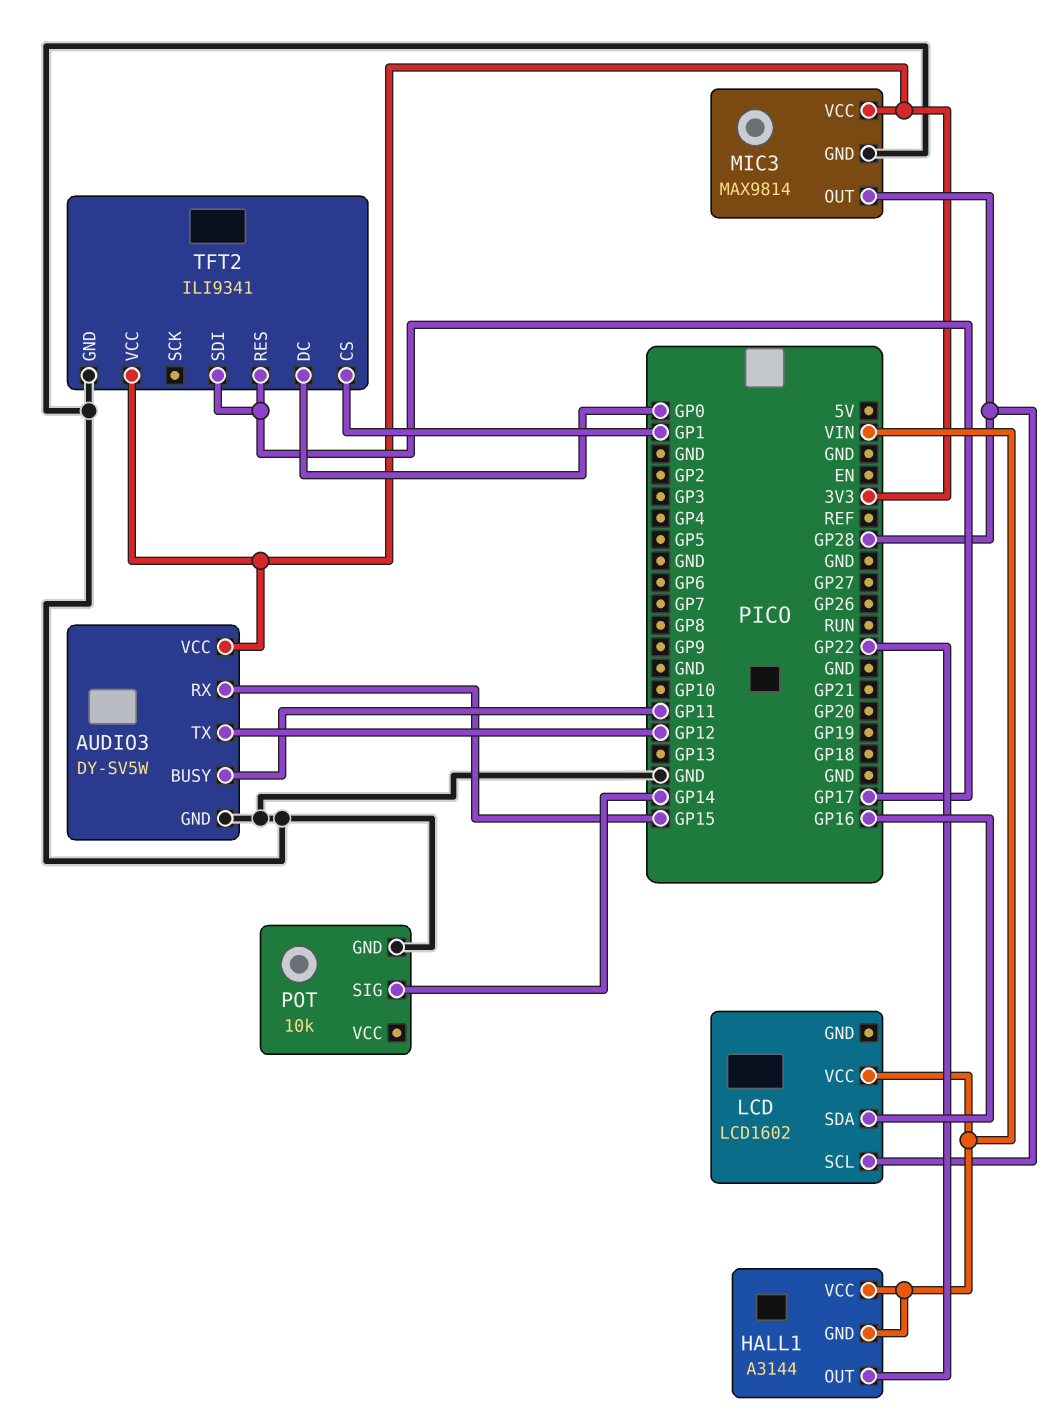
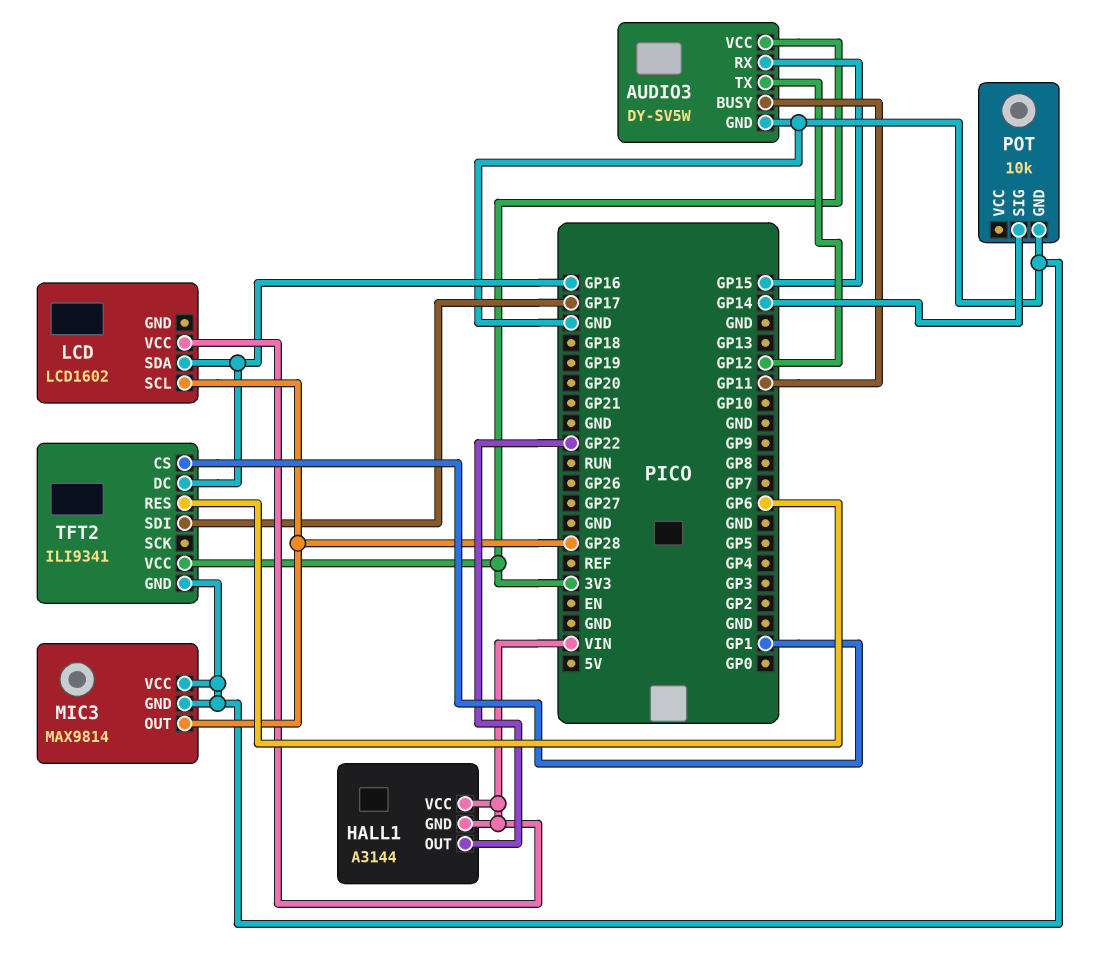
MIC3 pin VCC: 3V3 -> GND
TFT2 pin DC: GP0 -> GP16
TFT2 pin RES: GP17 -> GP6

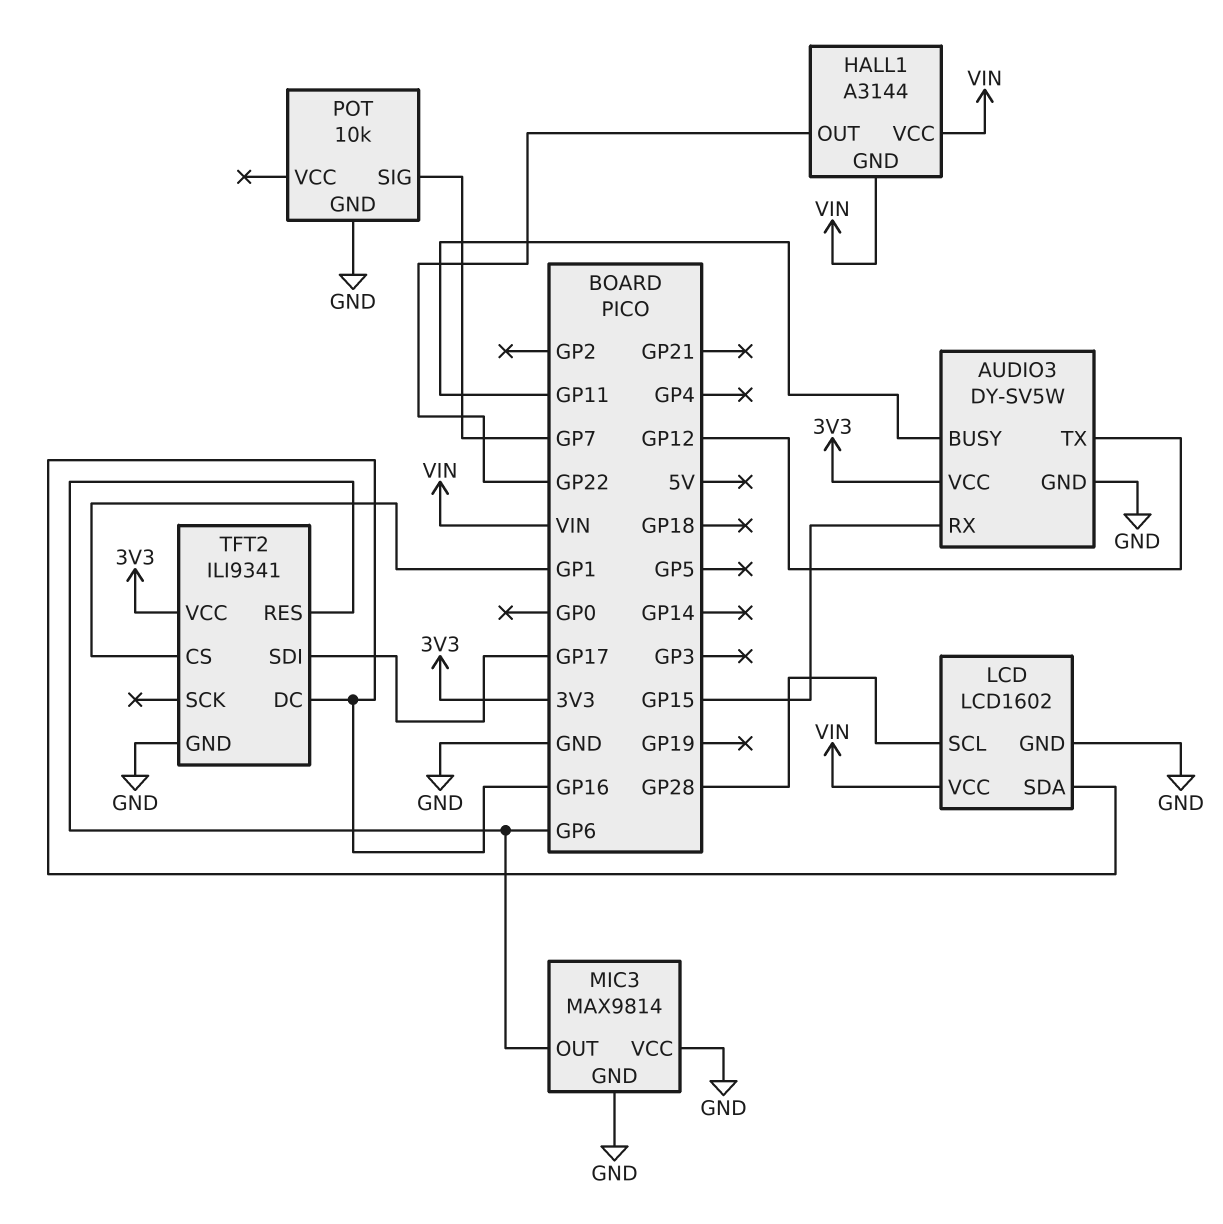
LCD pin GND: none -> GND
MIC3 pin OUT: GP28 -> GP6
POT pin SIG: GP14 -> GP7

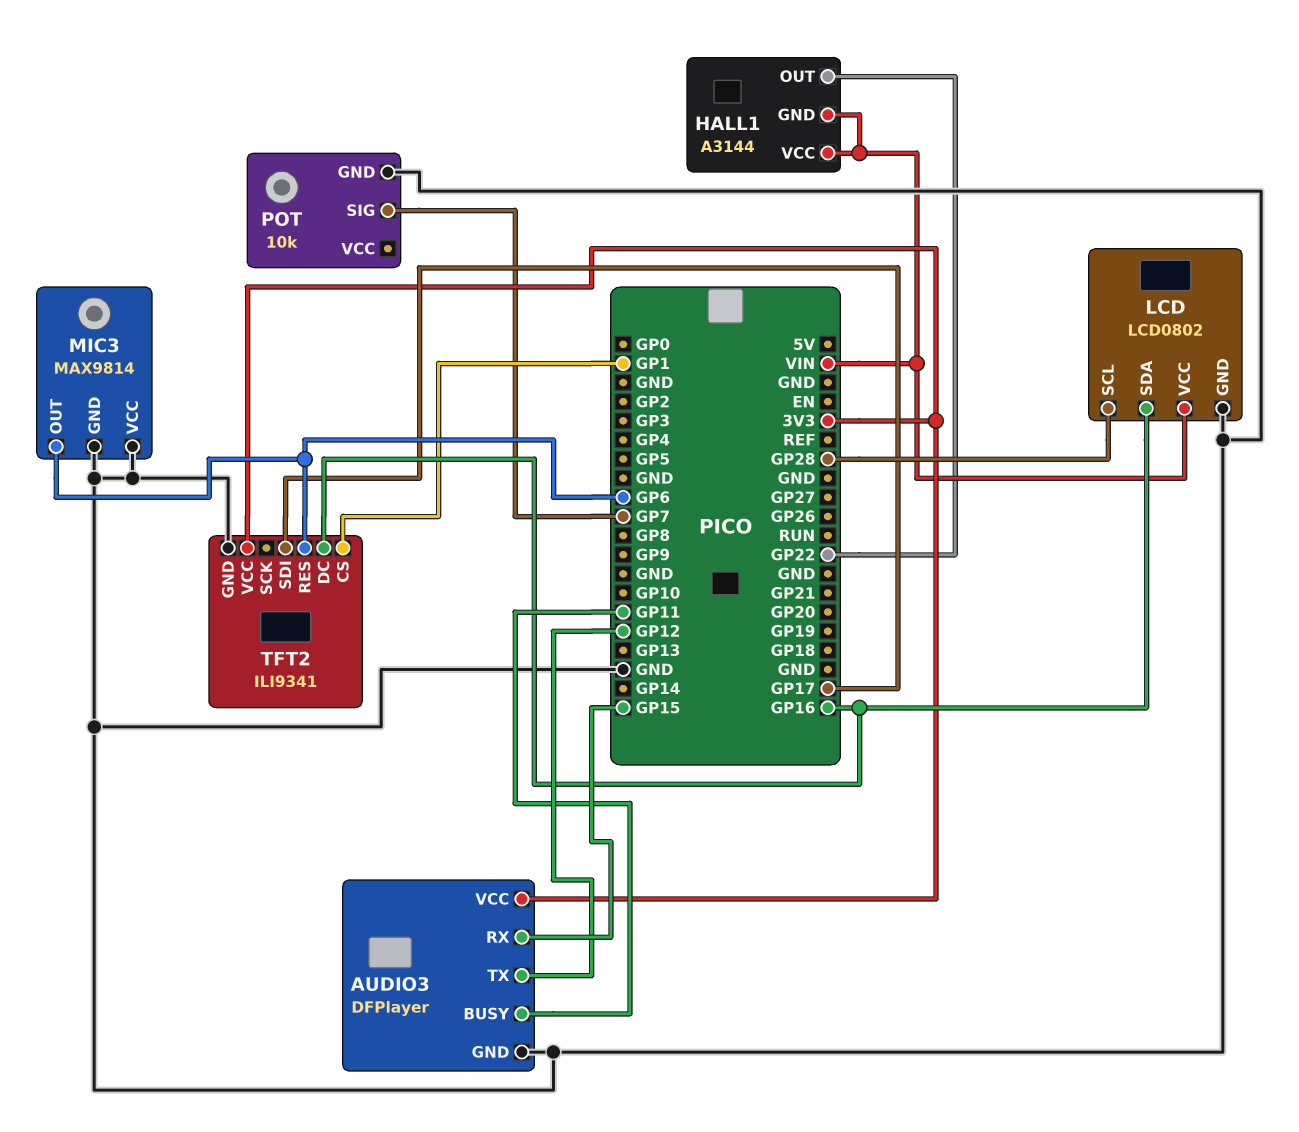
AUDIO3: DY-SV5W -> DFPlayer
LCD: LCD1602 -> LCD0802

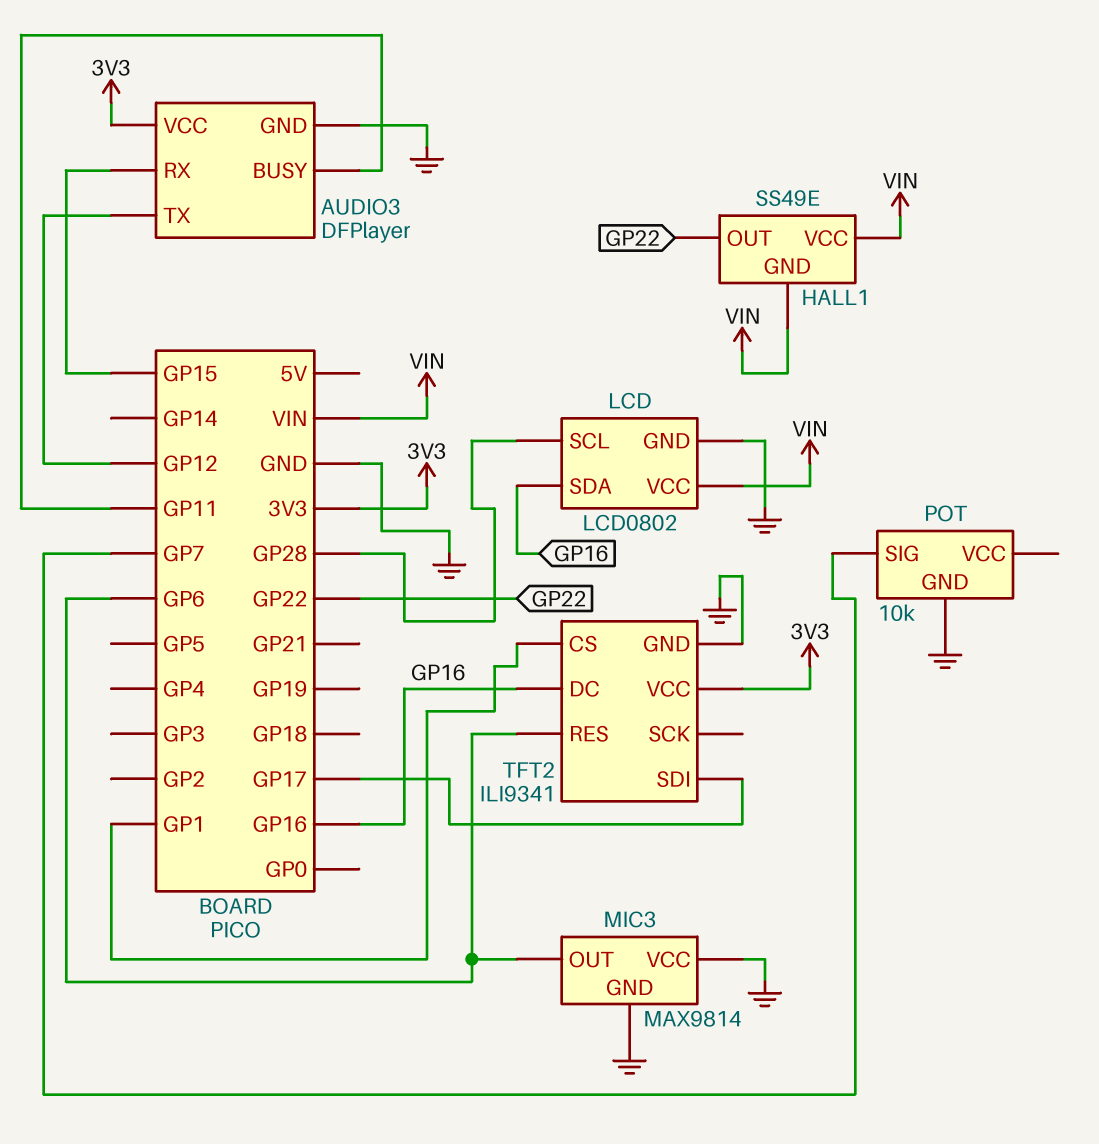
HALL1: A3144 -> SS49E

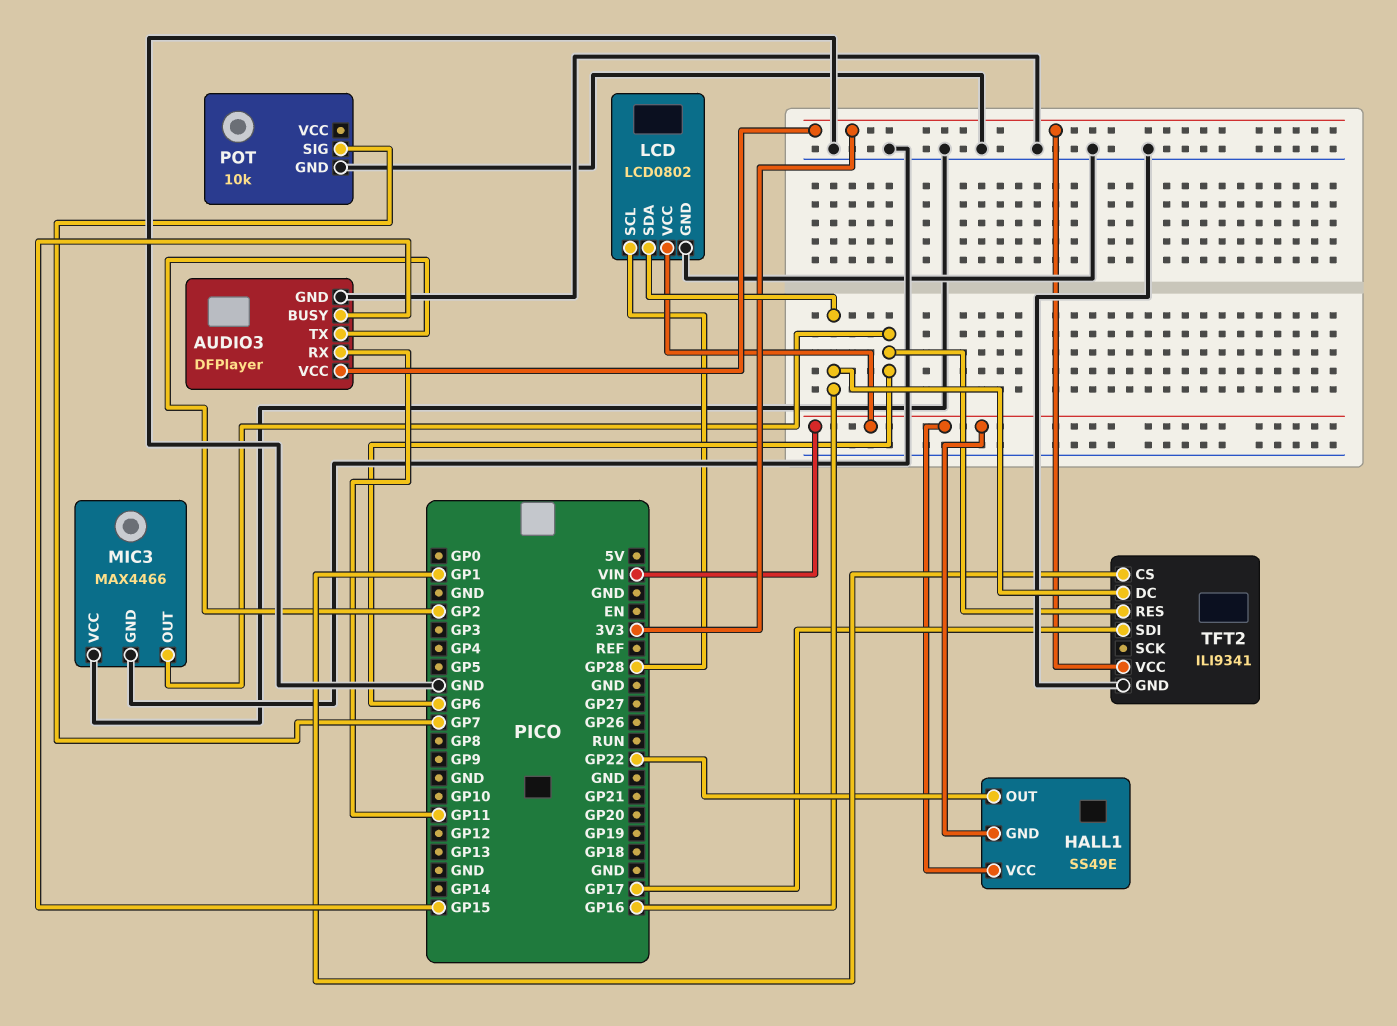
AUDIO3 pin BUSY: GP11 -> GP15
AUDIO3 pin RX: GP15 -> GP11
AUDIO3 pin TX: GP12 -> GP2
MIC3: MAX9814 -> MAX4466

